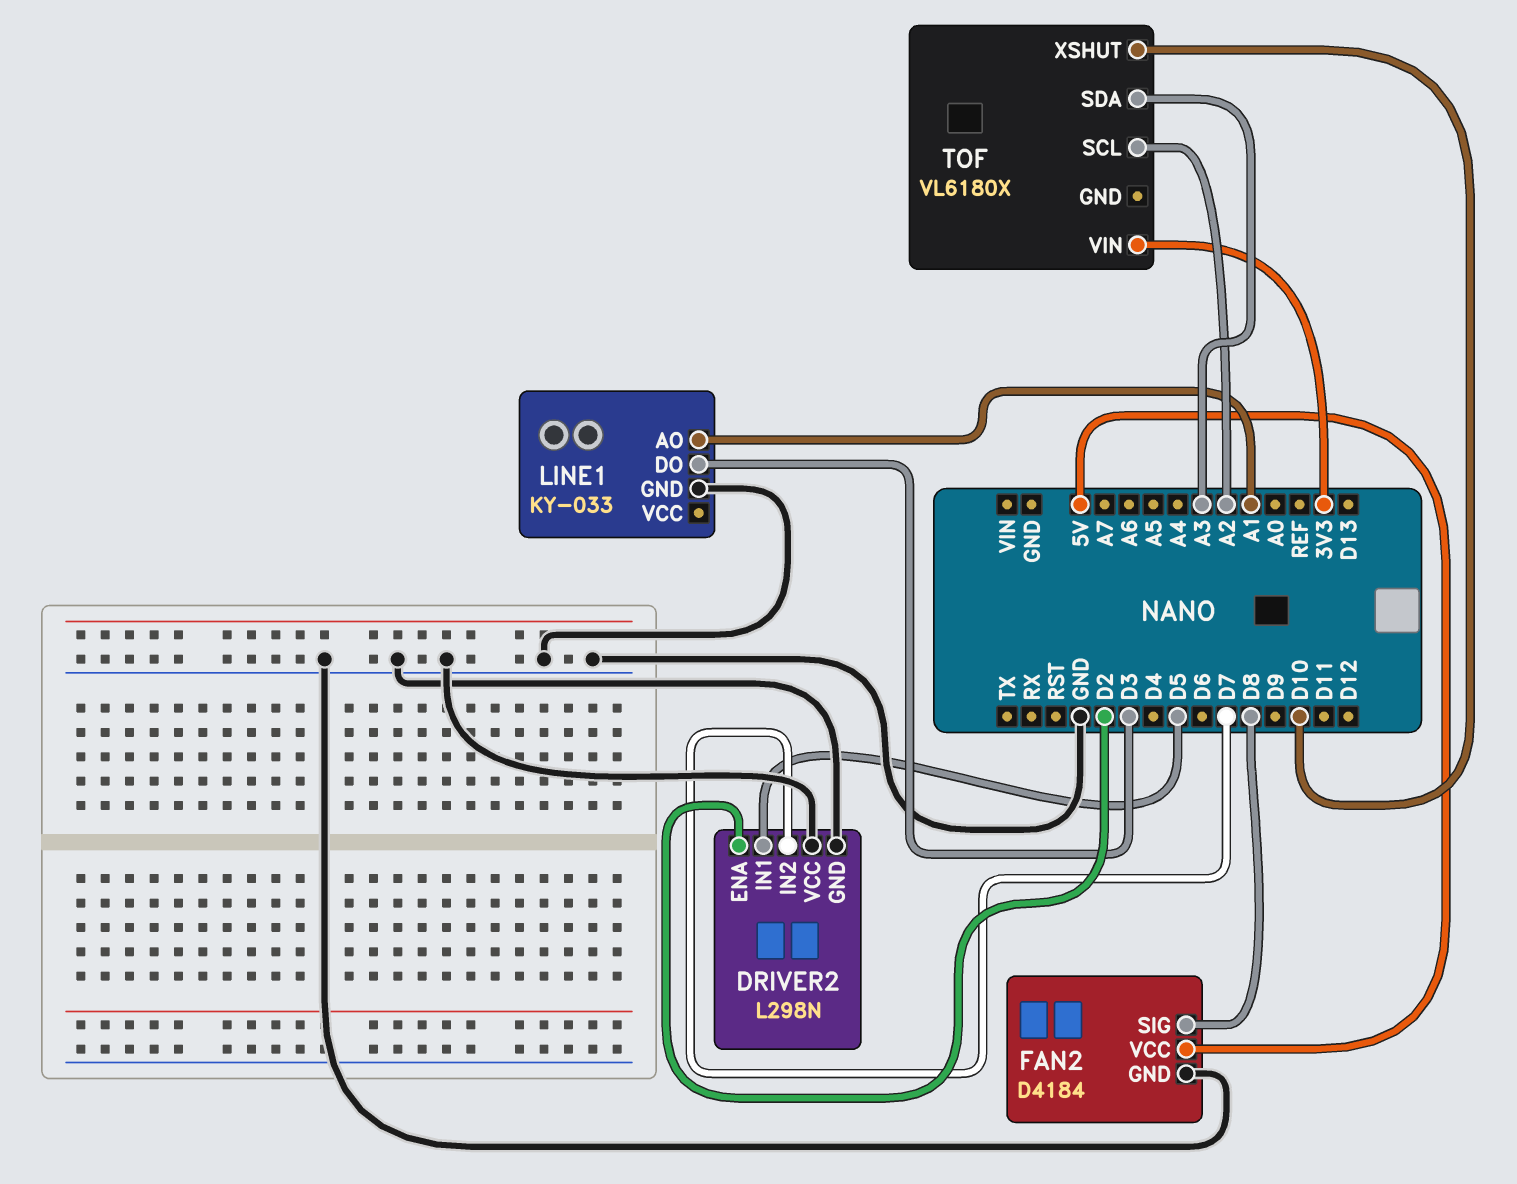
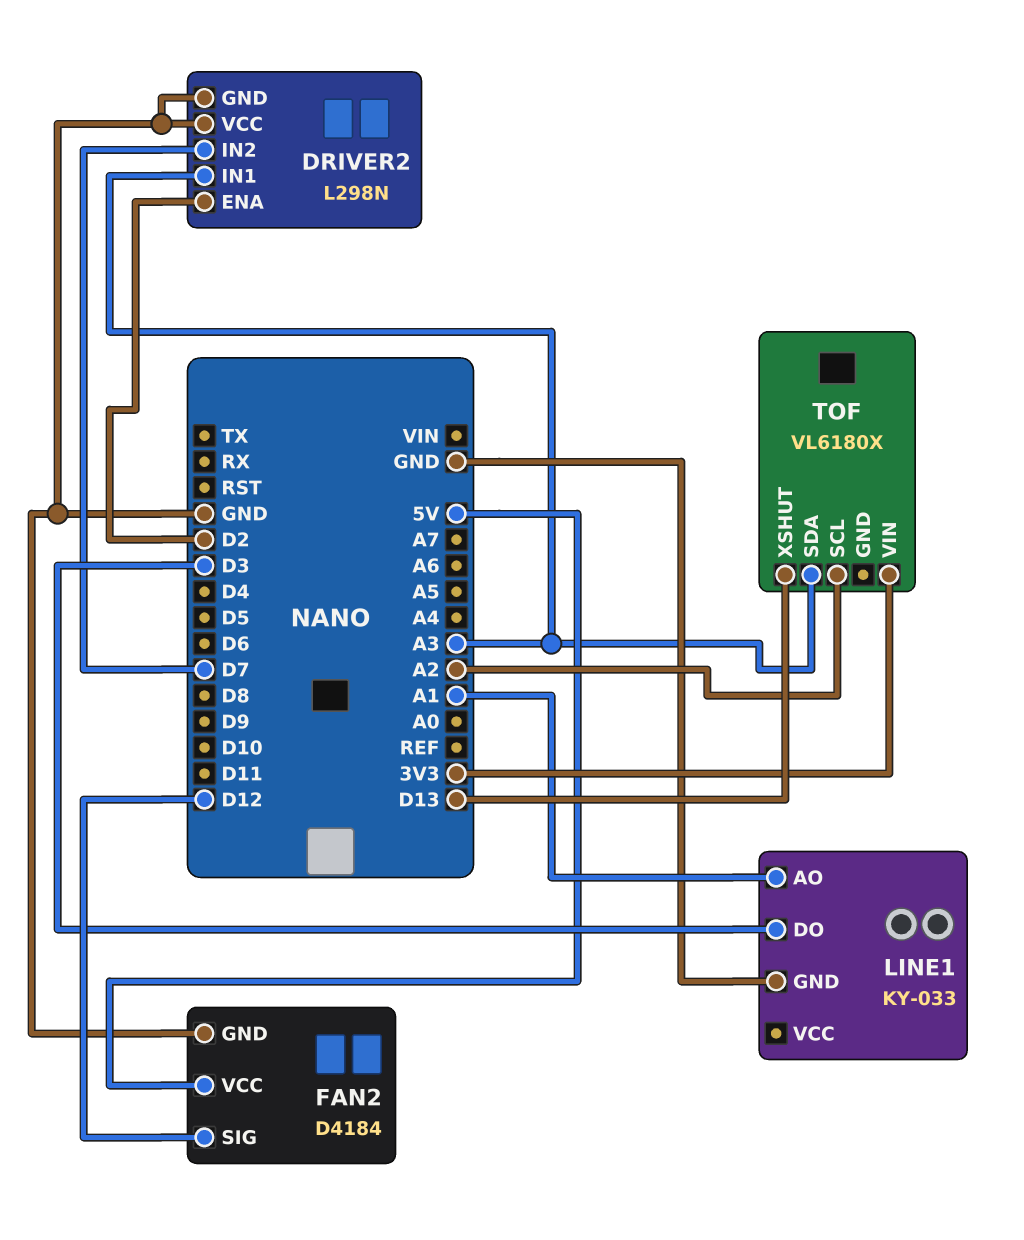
DRIVER2 pin IN1: D5 -> A3
FAN2 pin SIG: D8 -> D12
TOF pin XSHUT: D10 -> D13

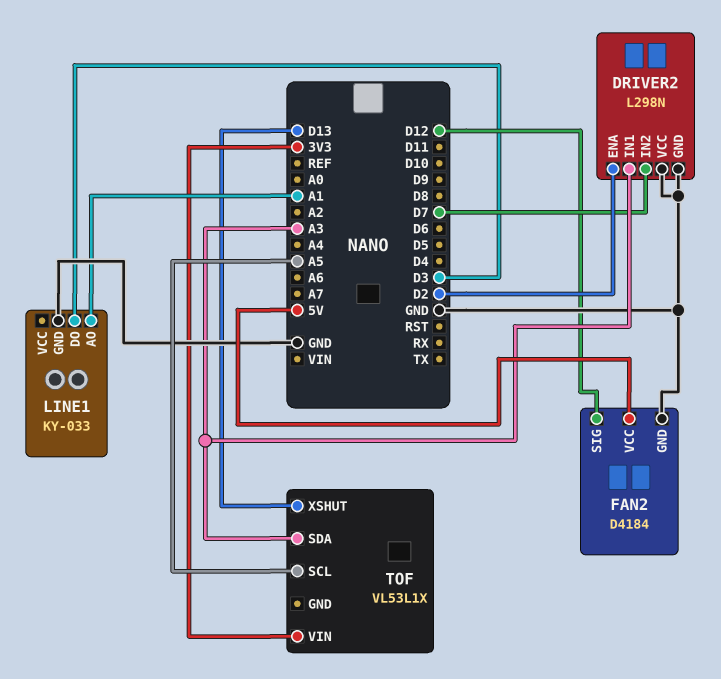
TOF: VL6180X -> VL53L1X
TOF pin SCL: A2 -> A5

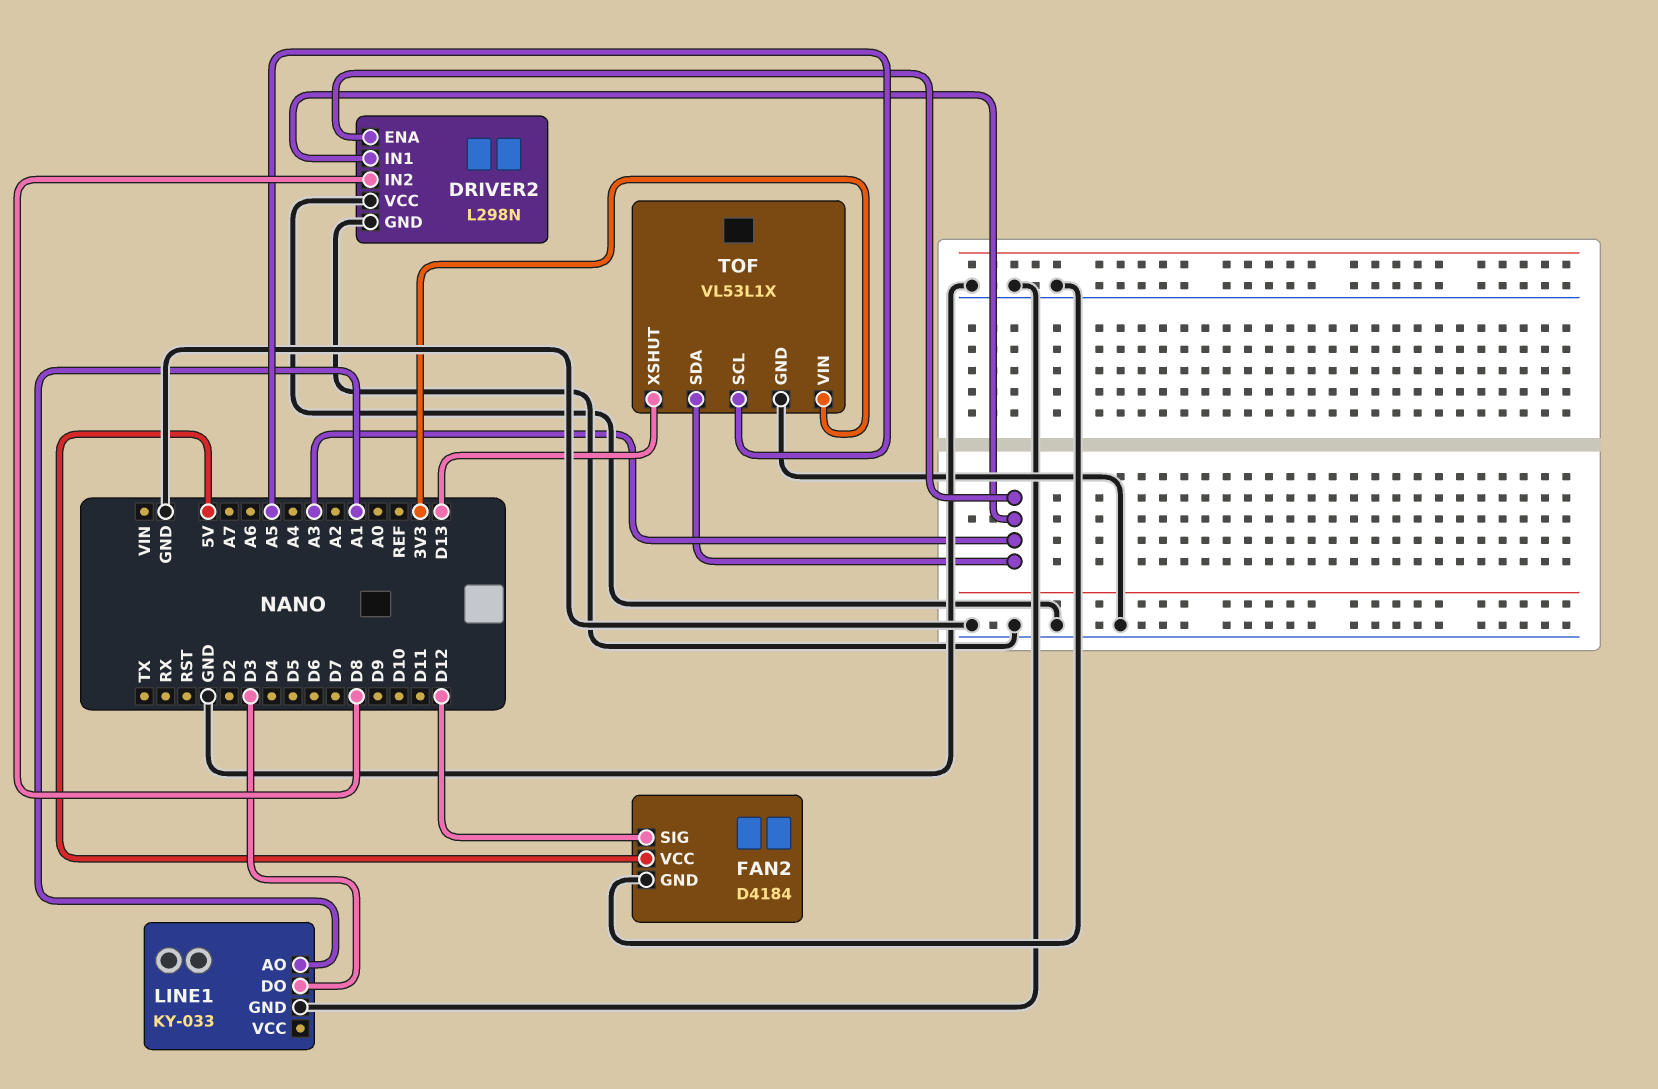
DRIVER2 pin ENA: D2 -> A3
DRIVER2 pin IN2: D7 -> D8
TOF pin GND: none -> GND

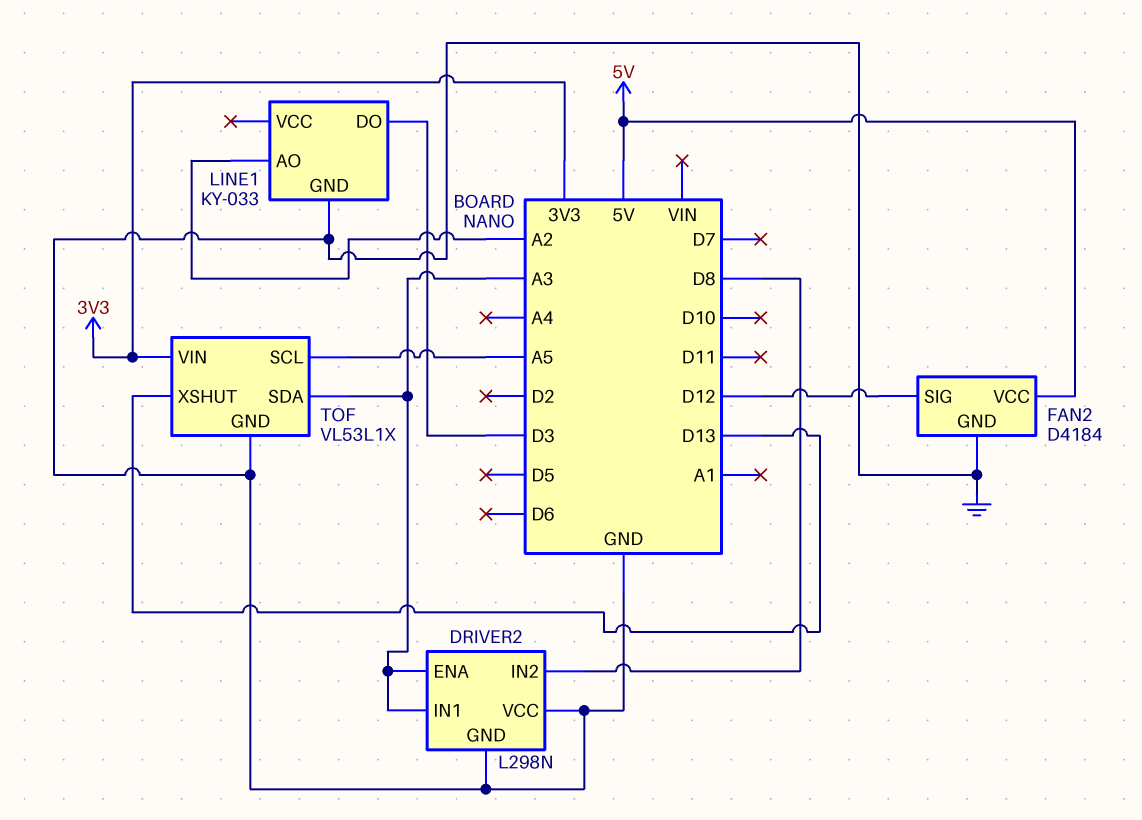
LINE1 pin AO: A1 -> A2

